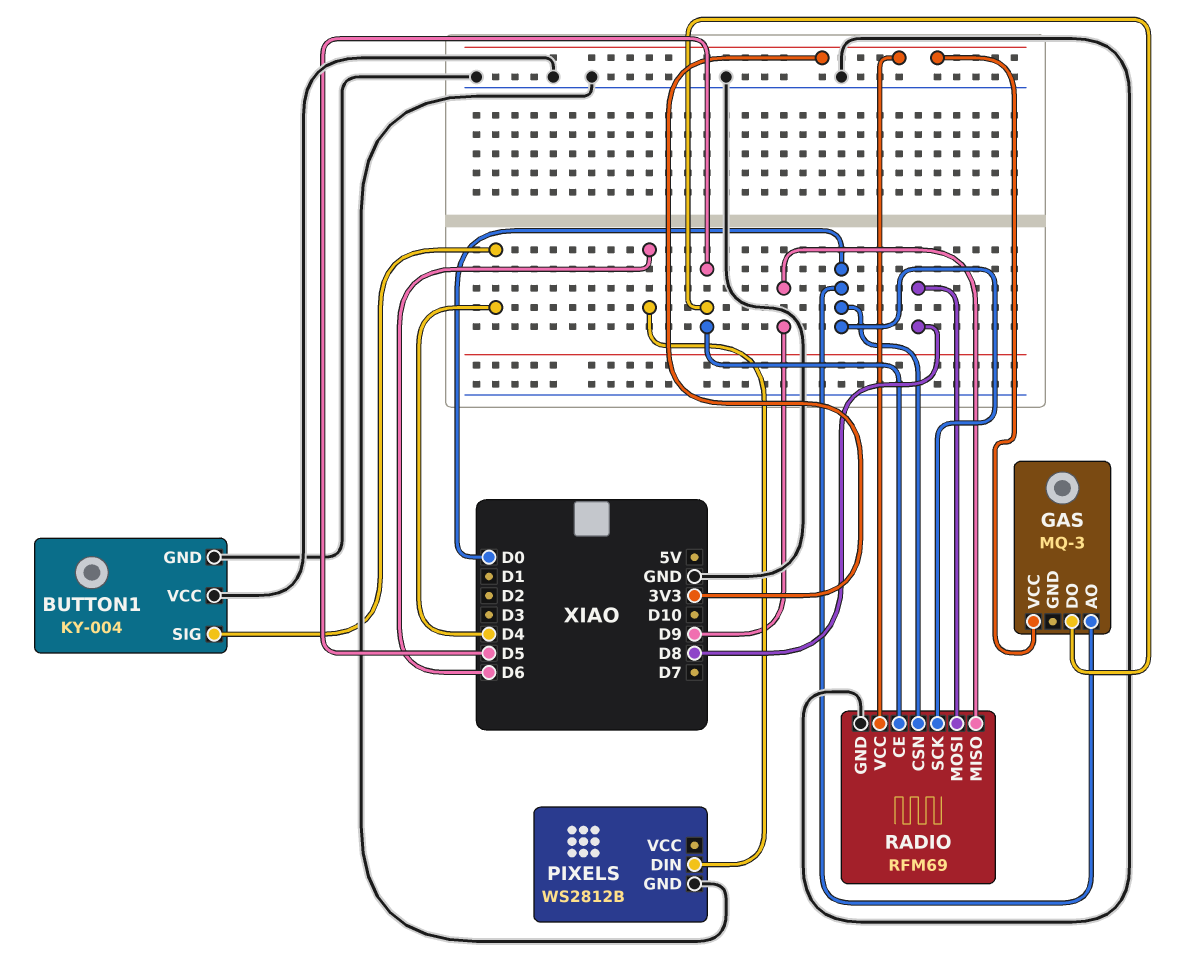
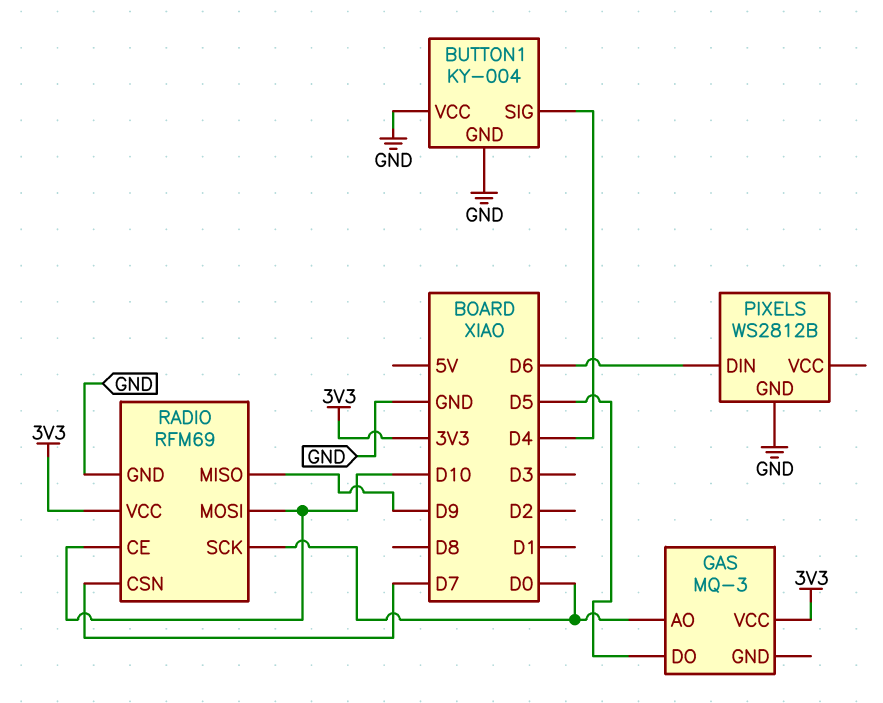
RADIO pin CE: D5 -> D10
RADIO pin CSN: D0 -> D7
RADIO pin MOSI: D8 -> D10

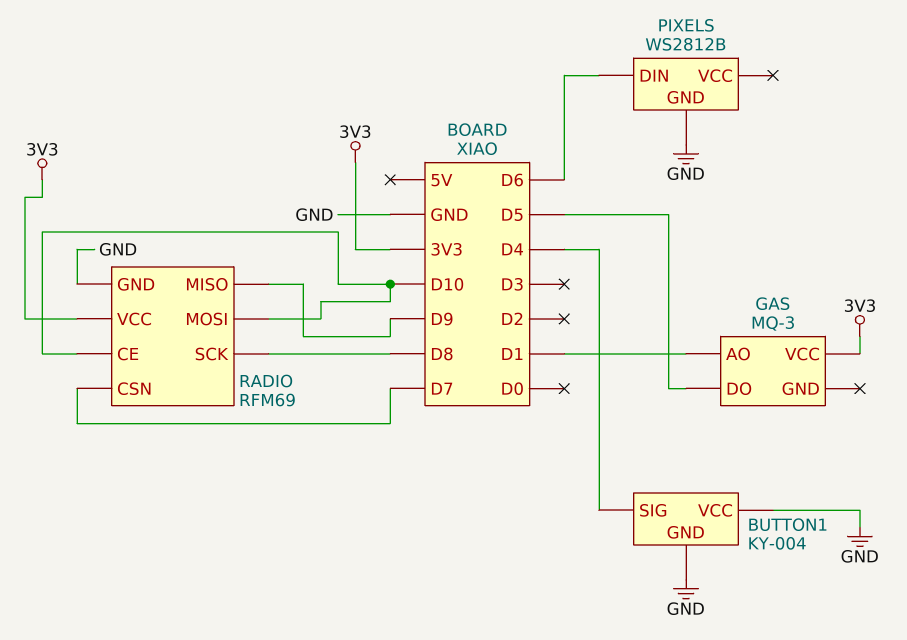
GAS pin AO: D0 -> D1
RADIO pin SCK: D0 -> D8

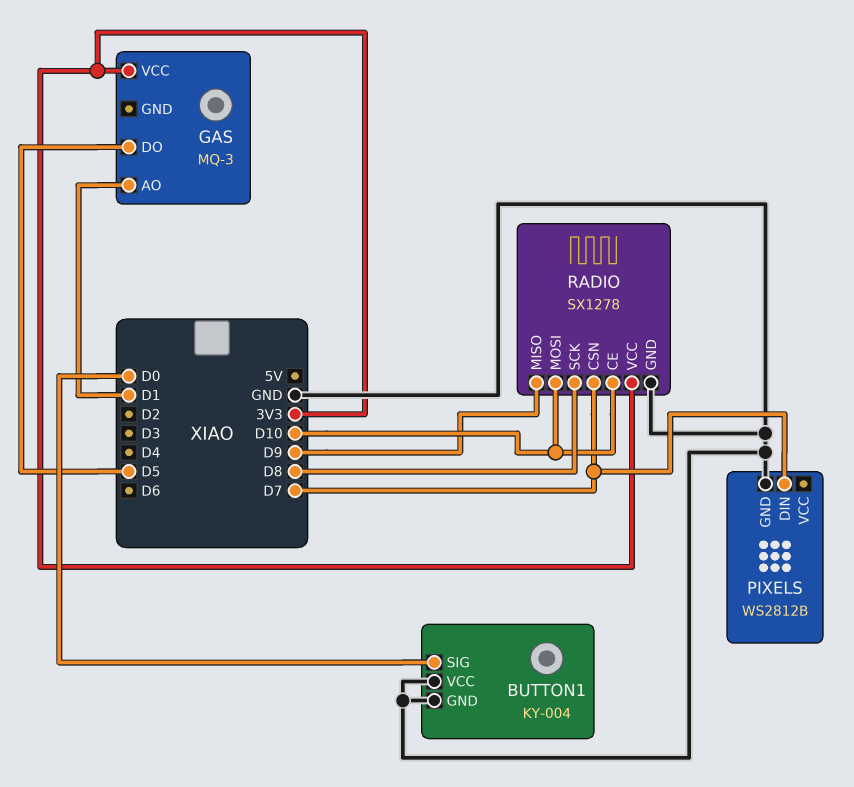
BUTTON1 pin SIG: D4 -> D0
PIXELS pin DIN: D6 -> D7
RADIO: RFM69 -> SX1278

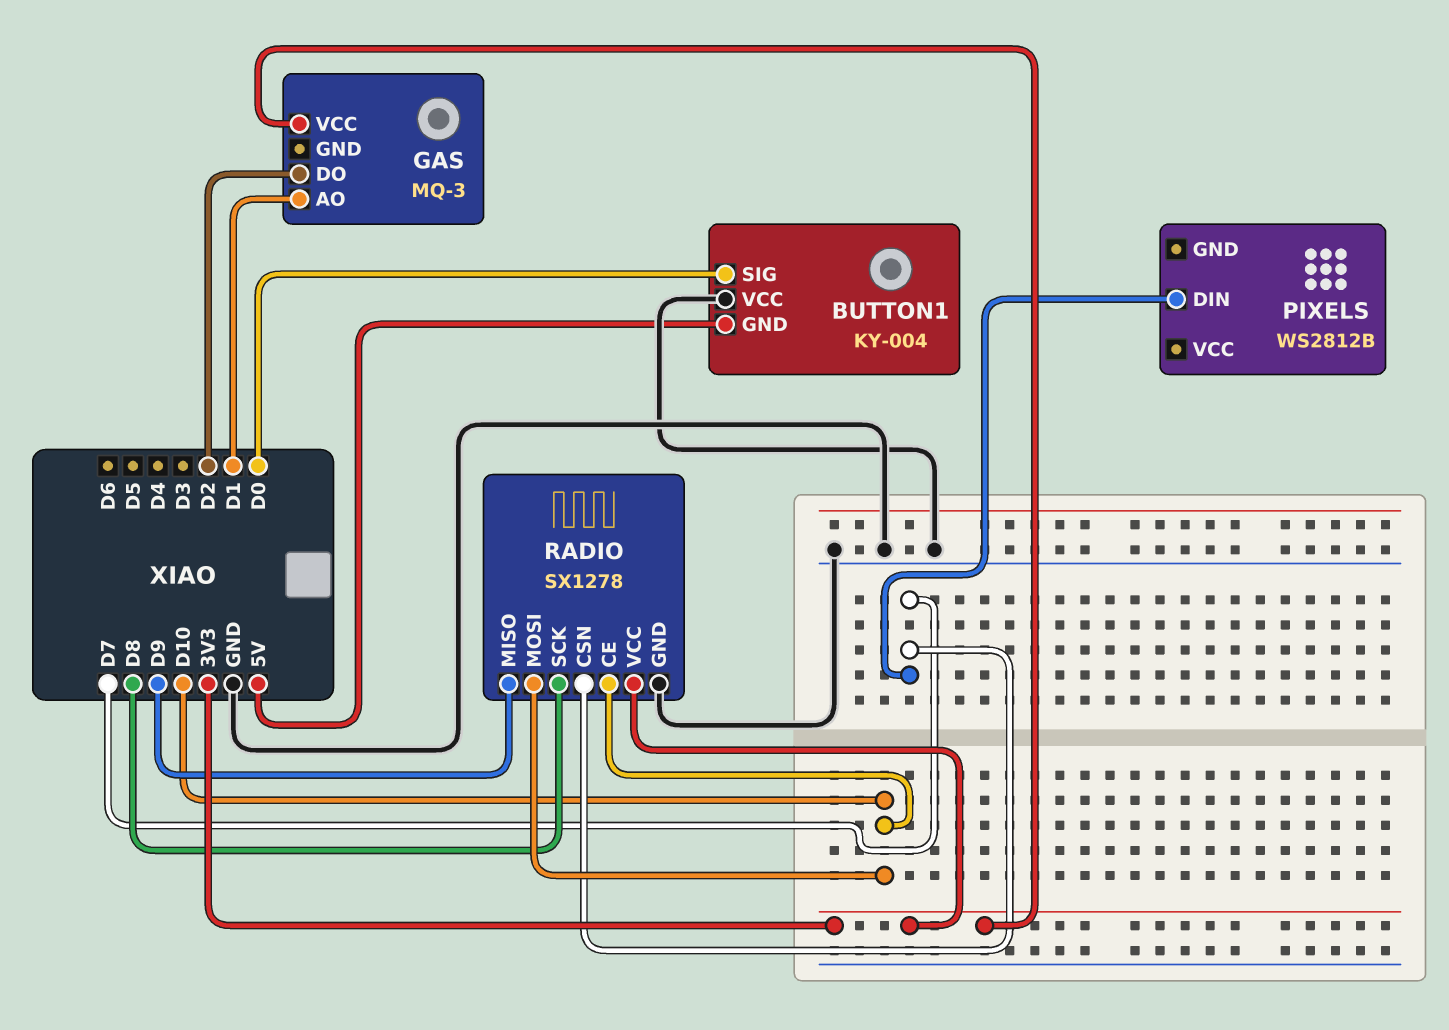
BUTTON1 pin GND: GND -> 5V
GAS pin DO: D5 -> D2
PIXELS pin GND: GND -> none

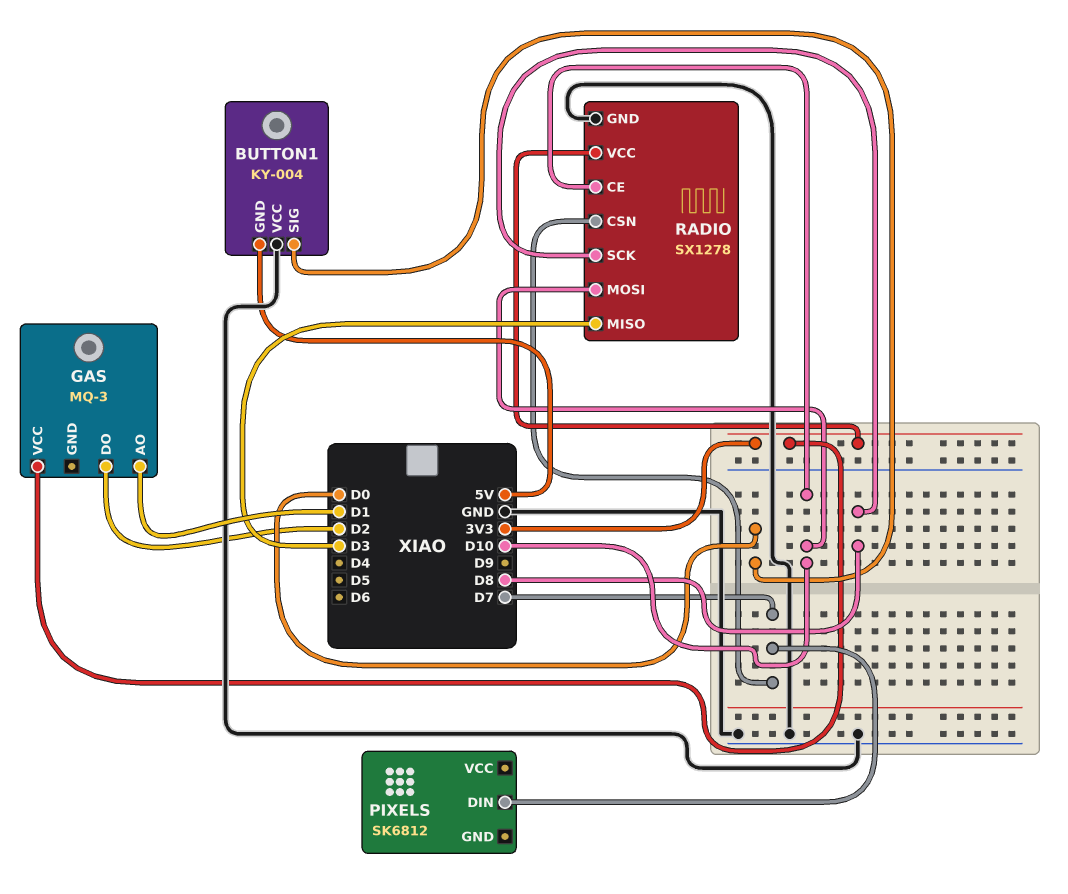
PIXELS: WS2812B -> SK6812
RADIO pin MISO: D9 -> D3

